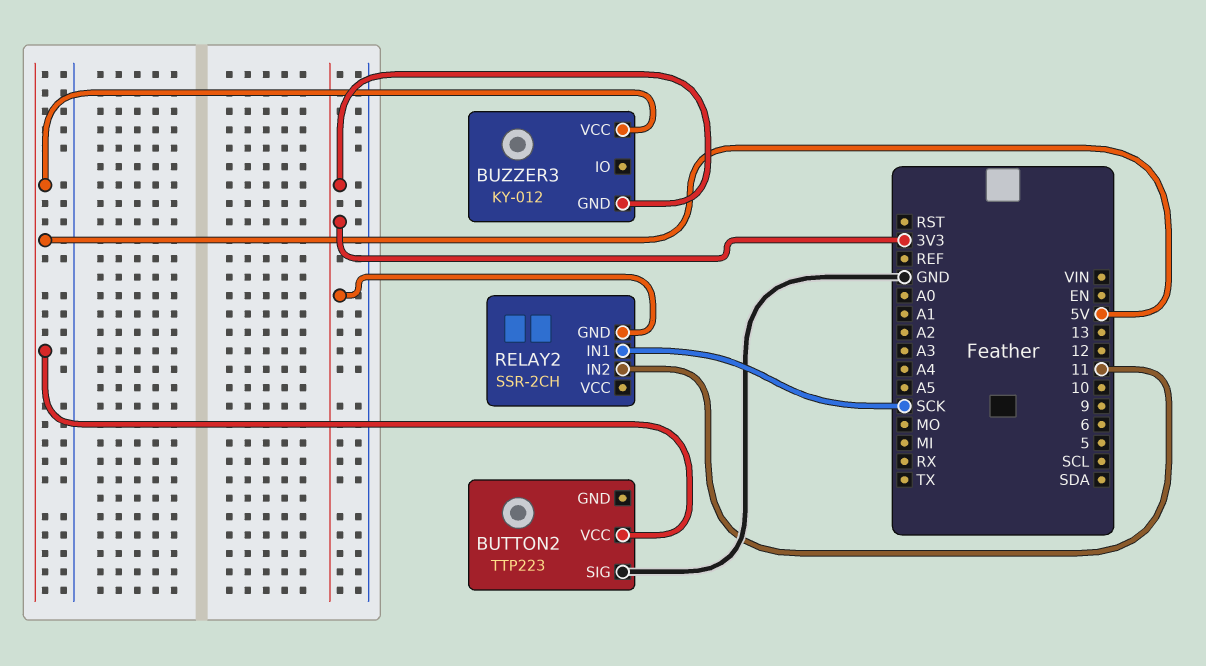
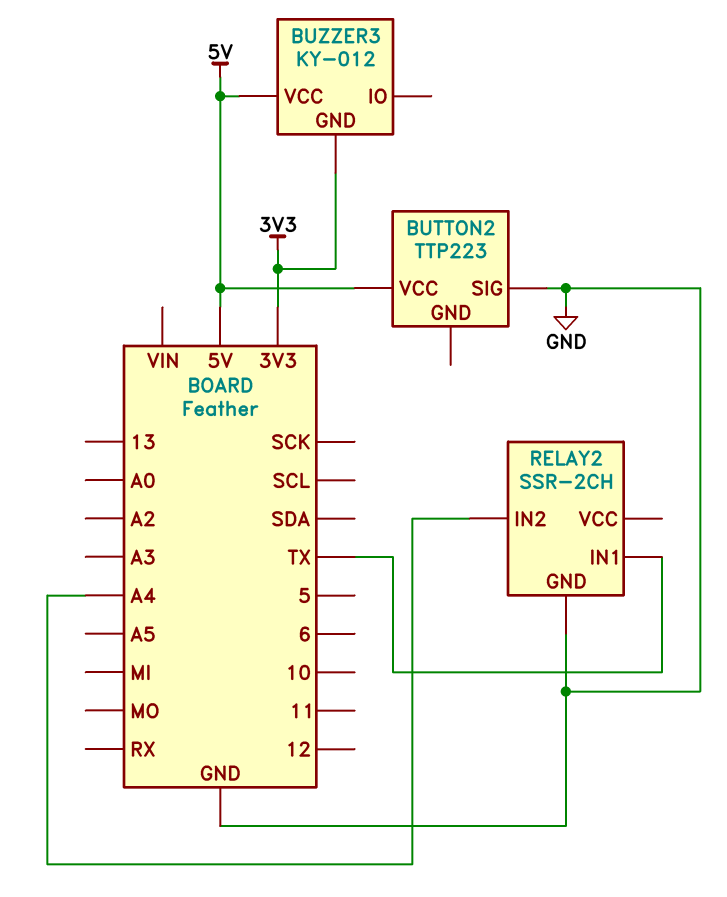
RELAY2 pin GND: 3V3 -> GND
RELAY2 pin IN1: SCK -> TX
RELAY2 pin IN2: 11 -> A4

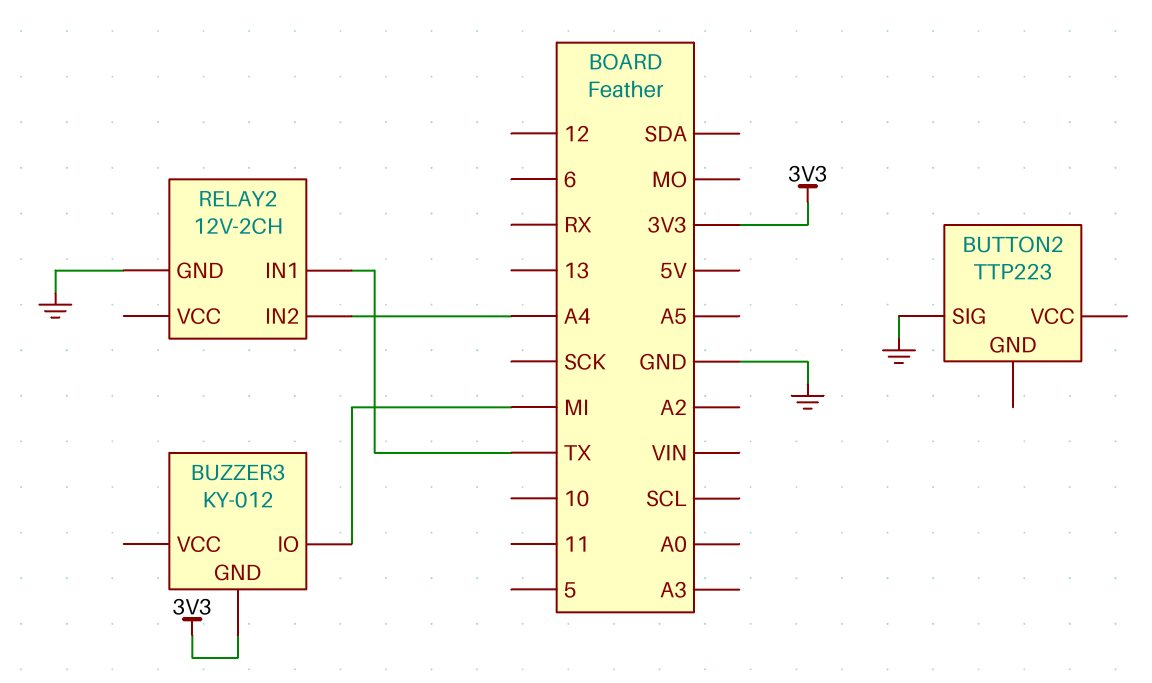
BUTTON2 pin VCC: 5V -> none
BUZZER3 pin IO: none -> MI
BUZZER3 pin VCC: 5V -> none
RELAY2: SSR-2CH -> 12V-2CH

